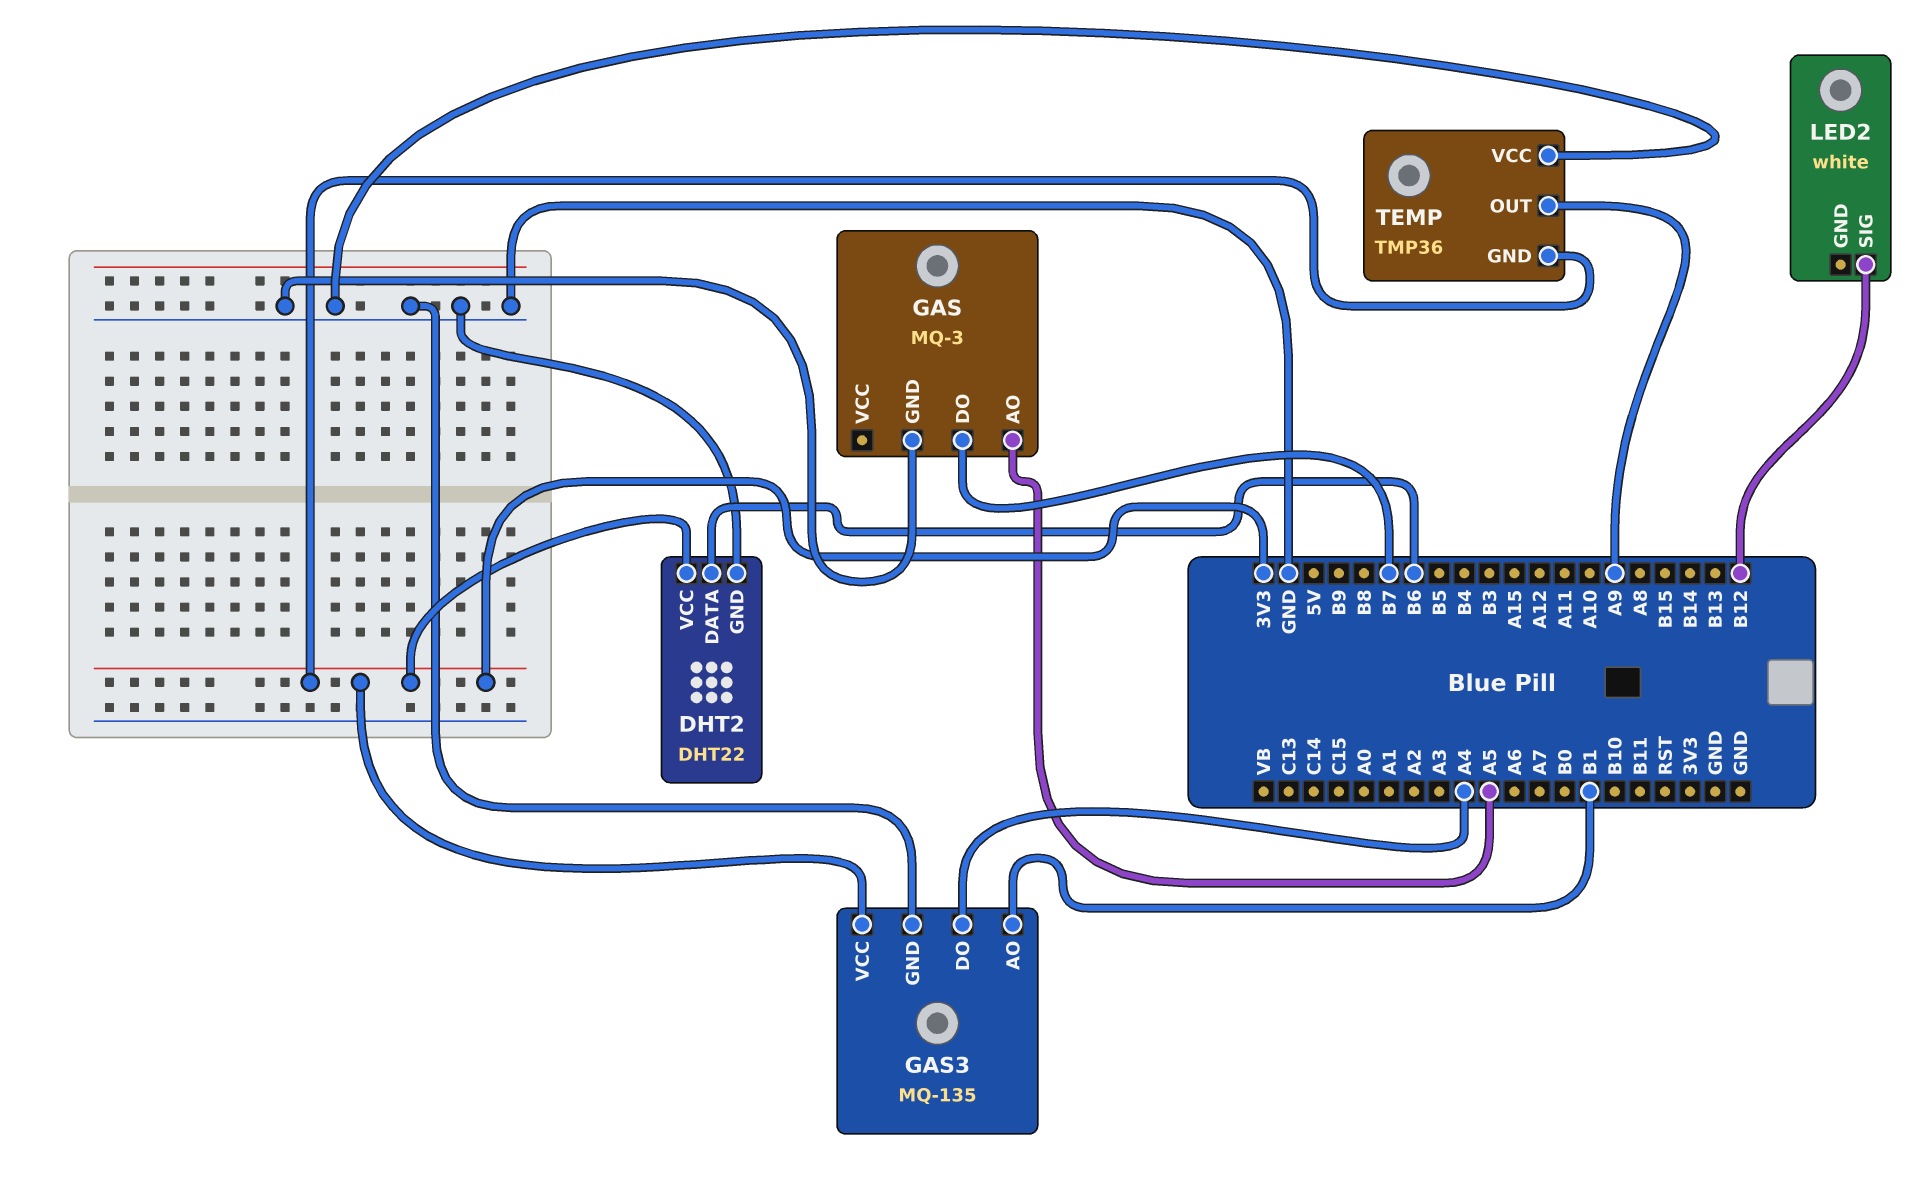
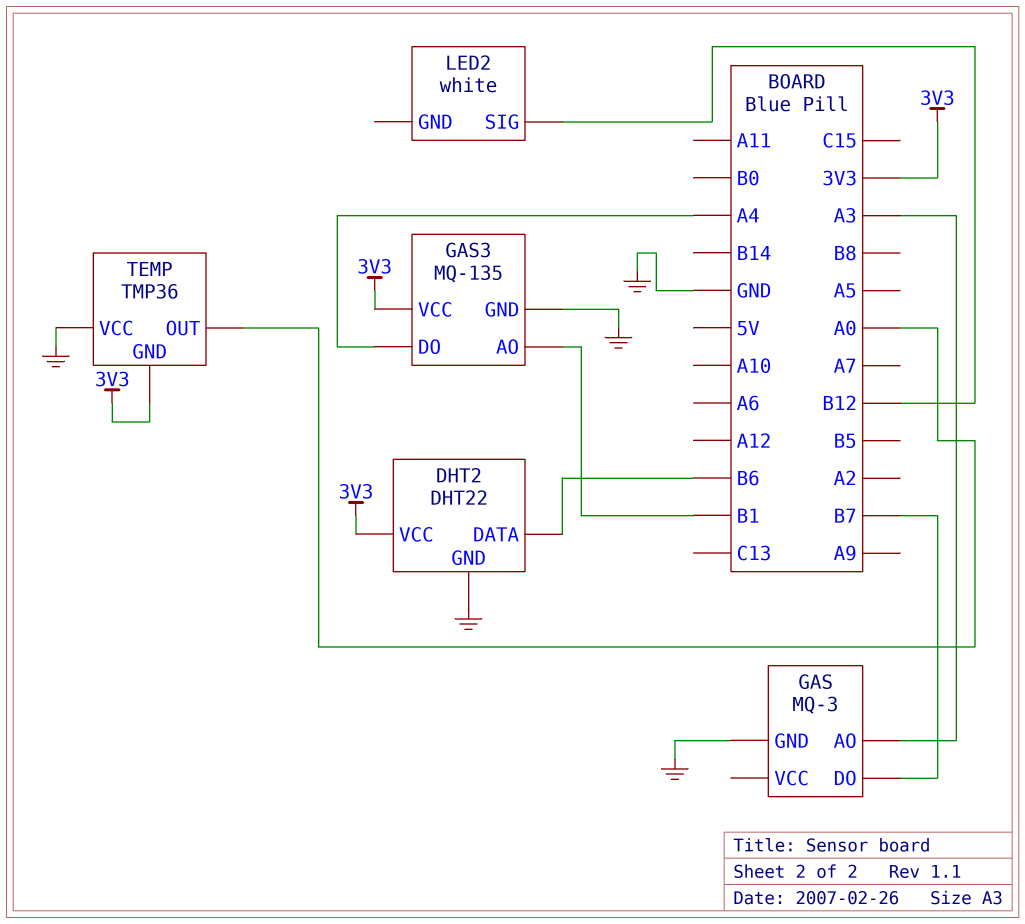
GAS pin AO: A5 -> A3
TEMP pin OUT: A9 -> A0

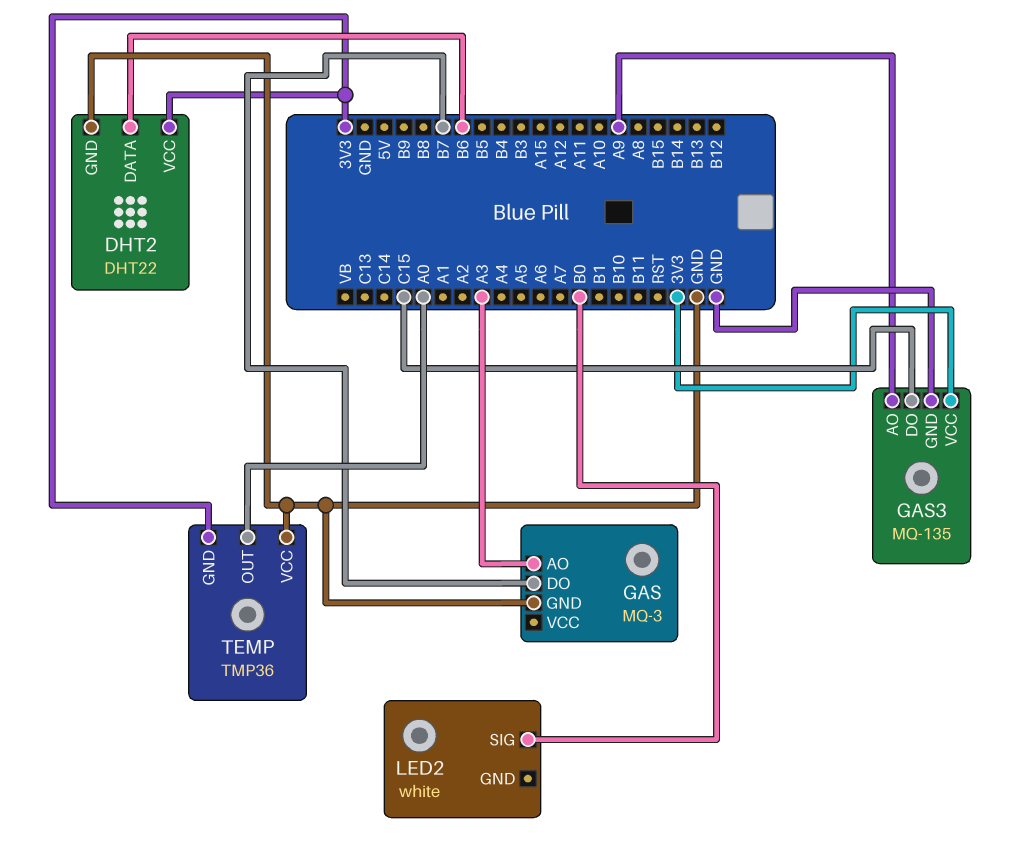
GAS3 pin AO: B1 -> A9
GAS3 pin DO: A4 -> C15
LED2 pin SIG: B12 -> B0

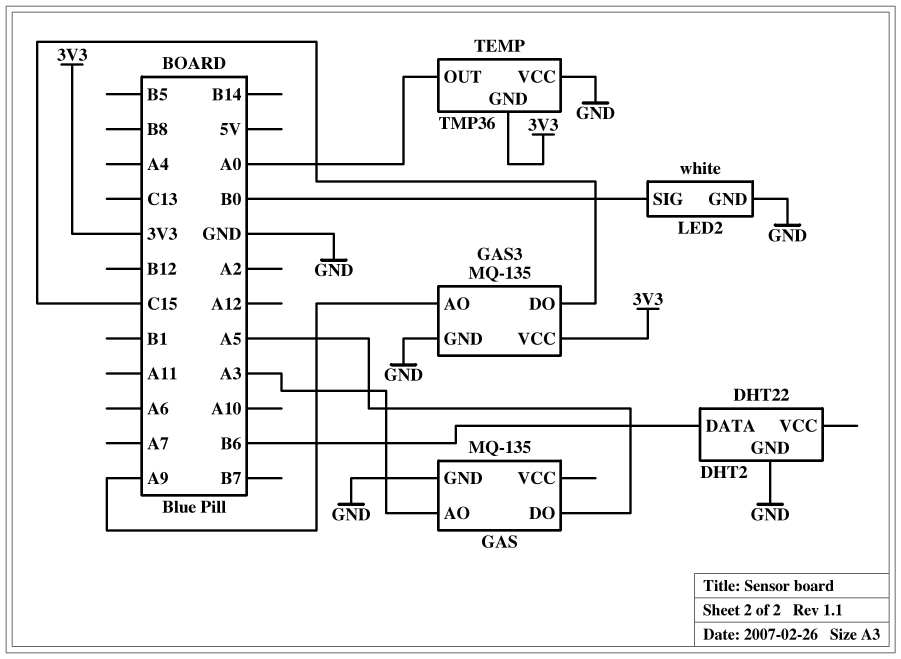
DHT2 pin VCC: 3V3 -> none
GAS: MQ-3 -> MQ-135
GAS pin DO: B7 -> A5
LED2 pin GND: none -> GND

